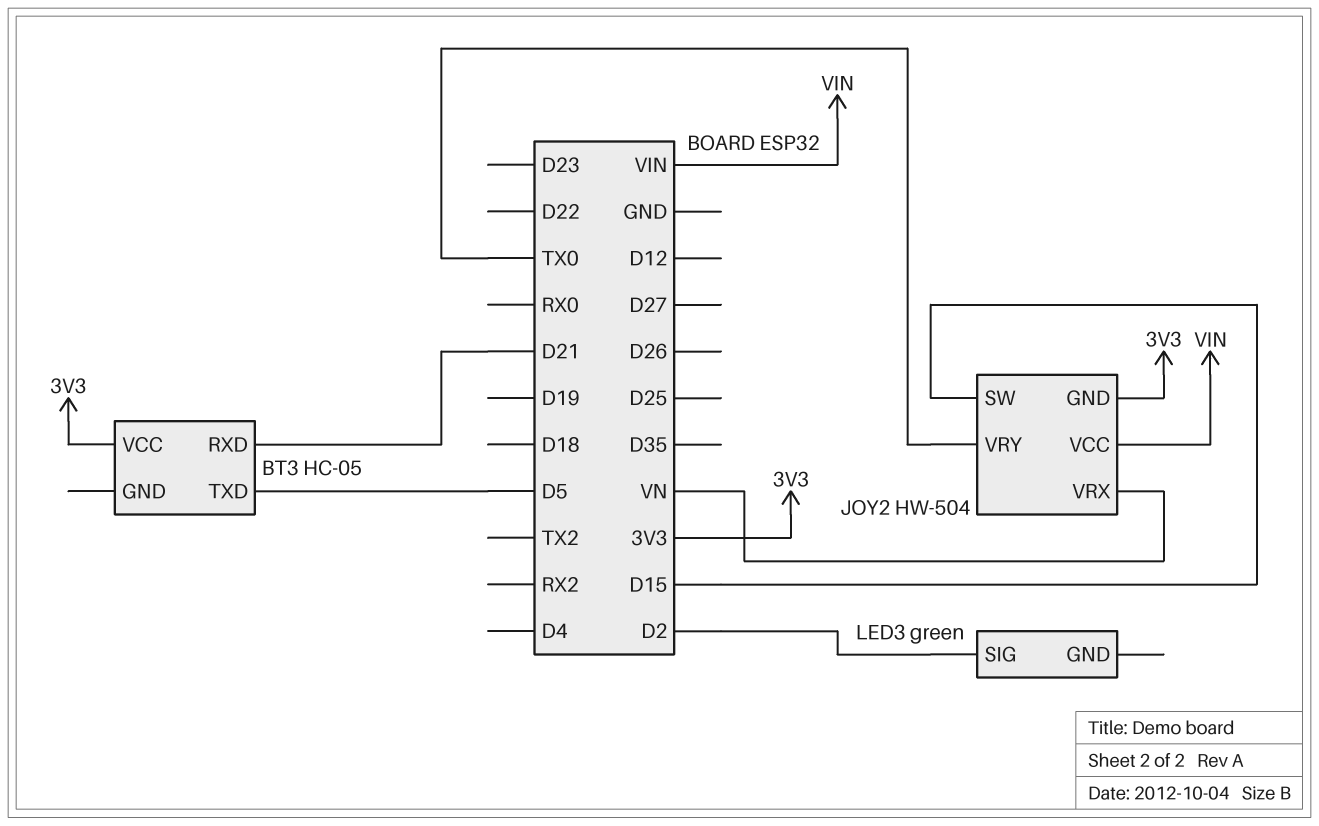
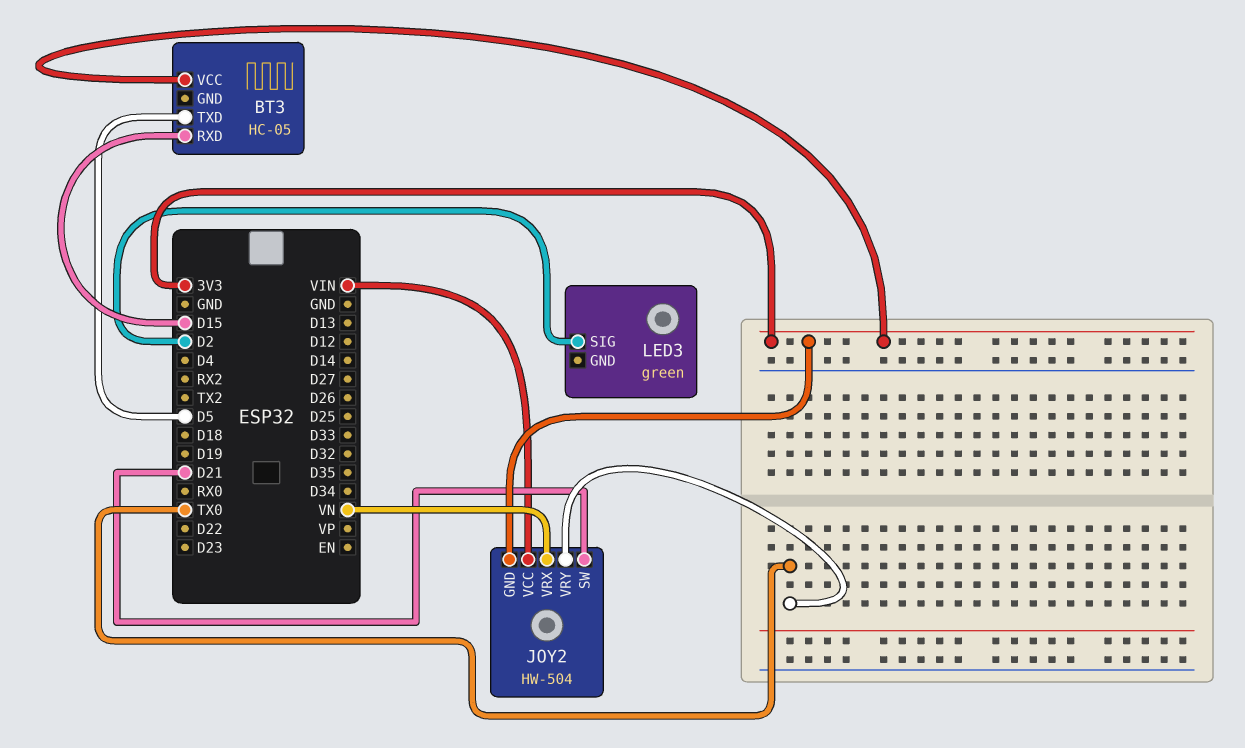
BT3 pin RXD: D21 -> D15
JOY2 pin SW: D15 -> D21

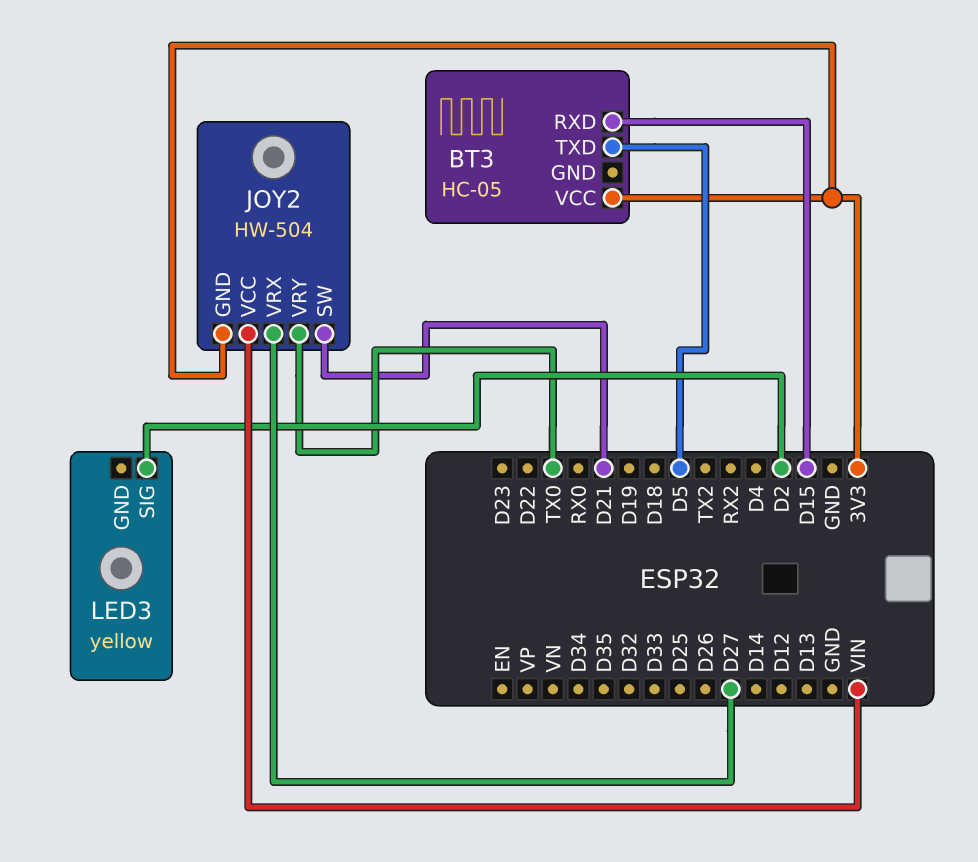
JOY2 pin VRX: VN -> D27
LED3: green -> yellow

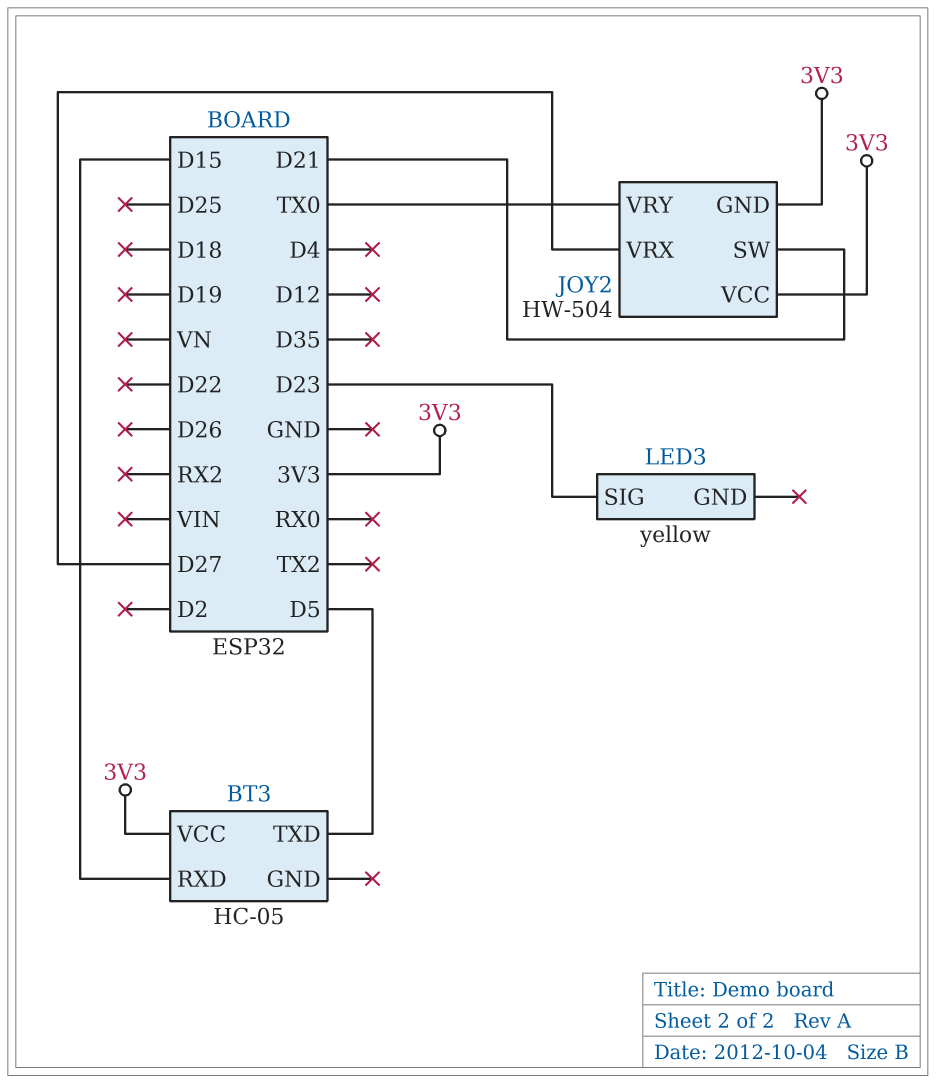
JOY2 pin VCC: VIN -> 3V3
LED3 pin SIG: D2 -> D23

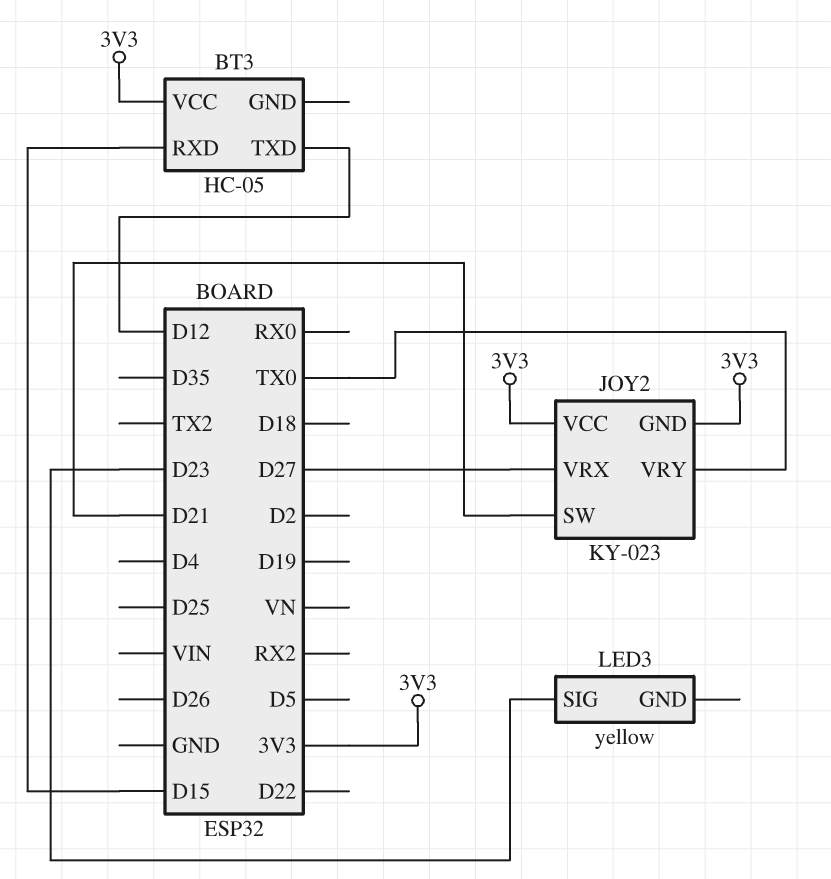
BT3 pin TXD: D5 -> D12
JOY2: HW-504 -> KY-023

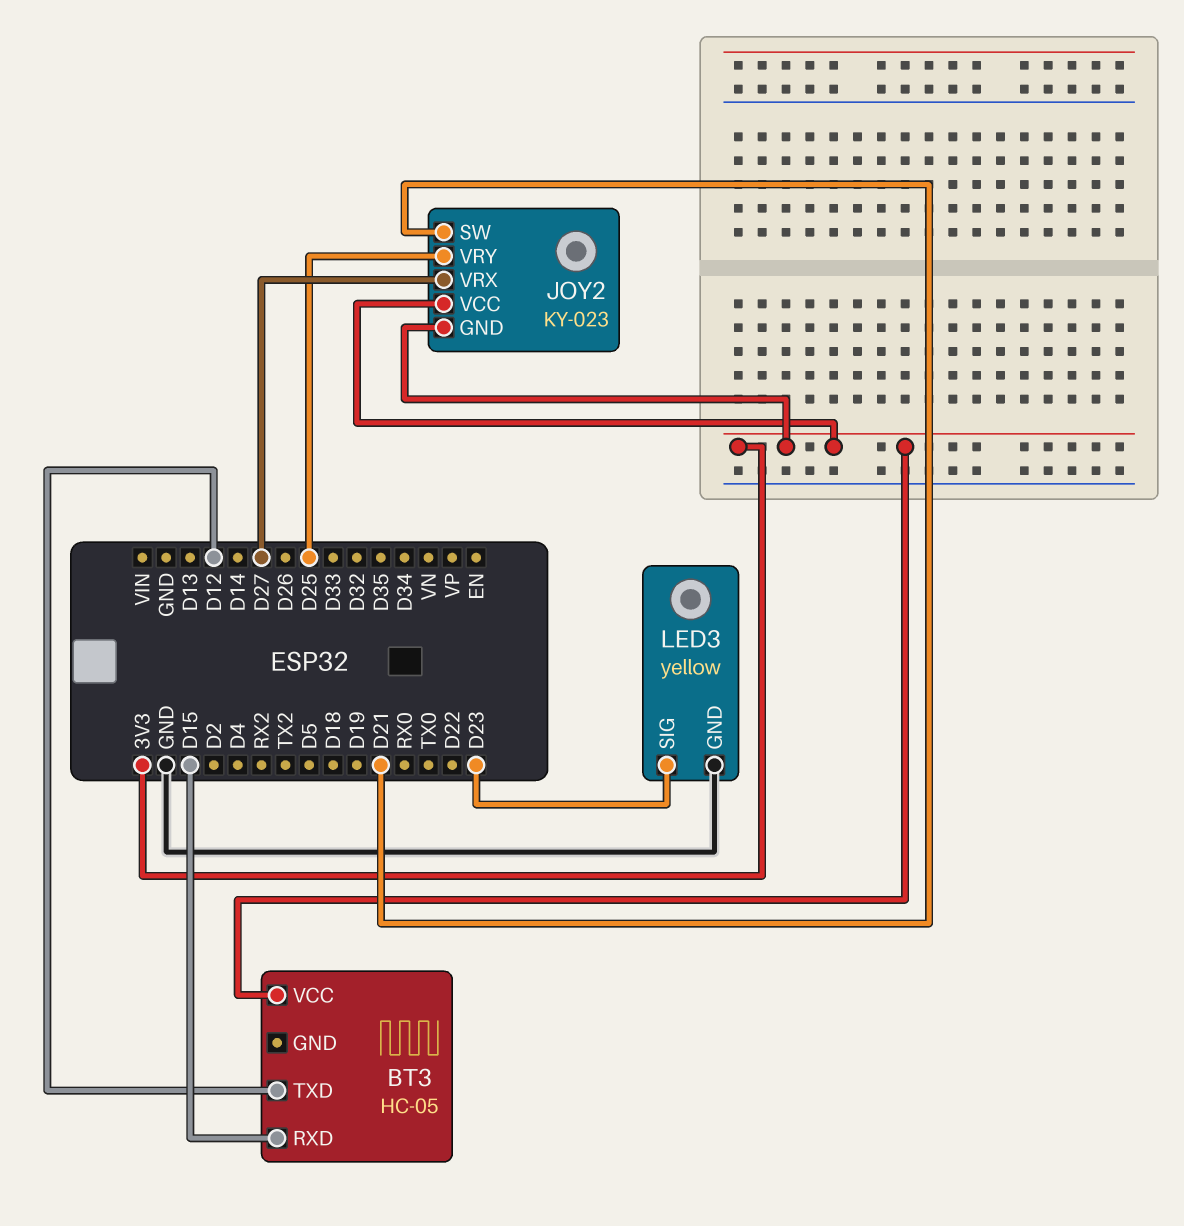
JOY2 pin VRY: TX0 -> D25
LED3 pin GND: none -> GND

